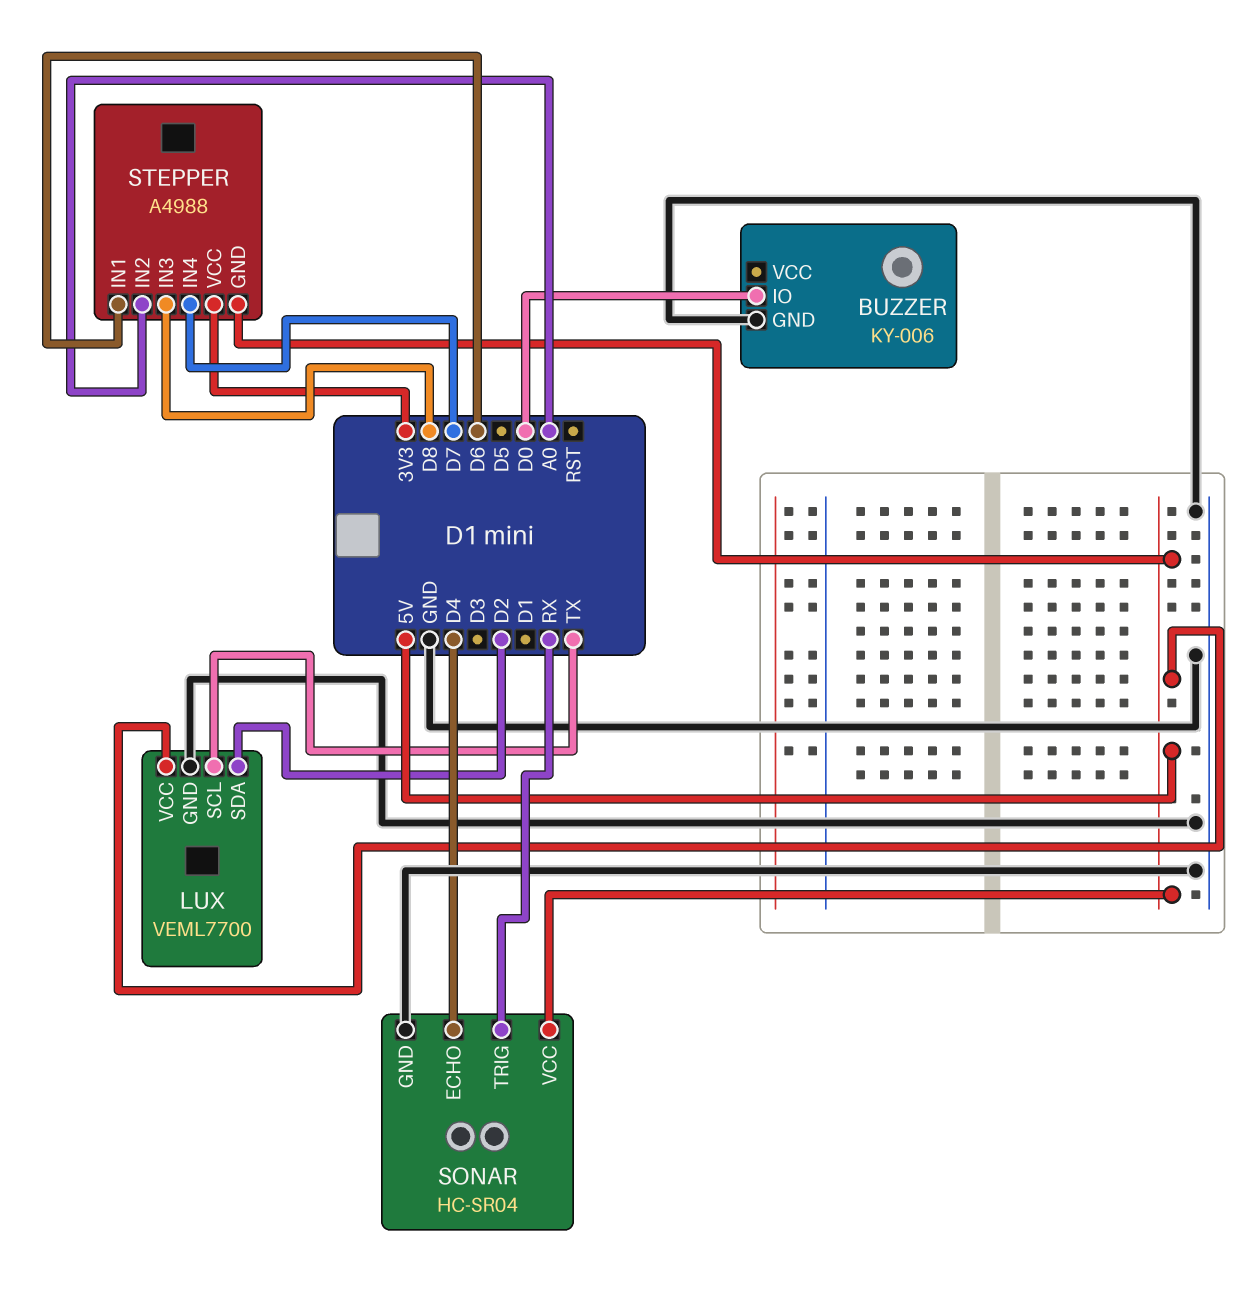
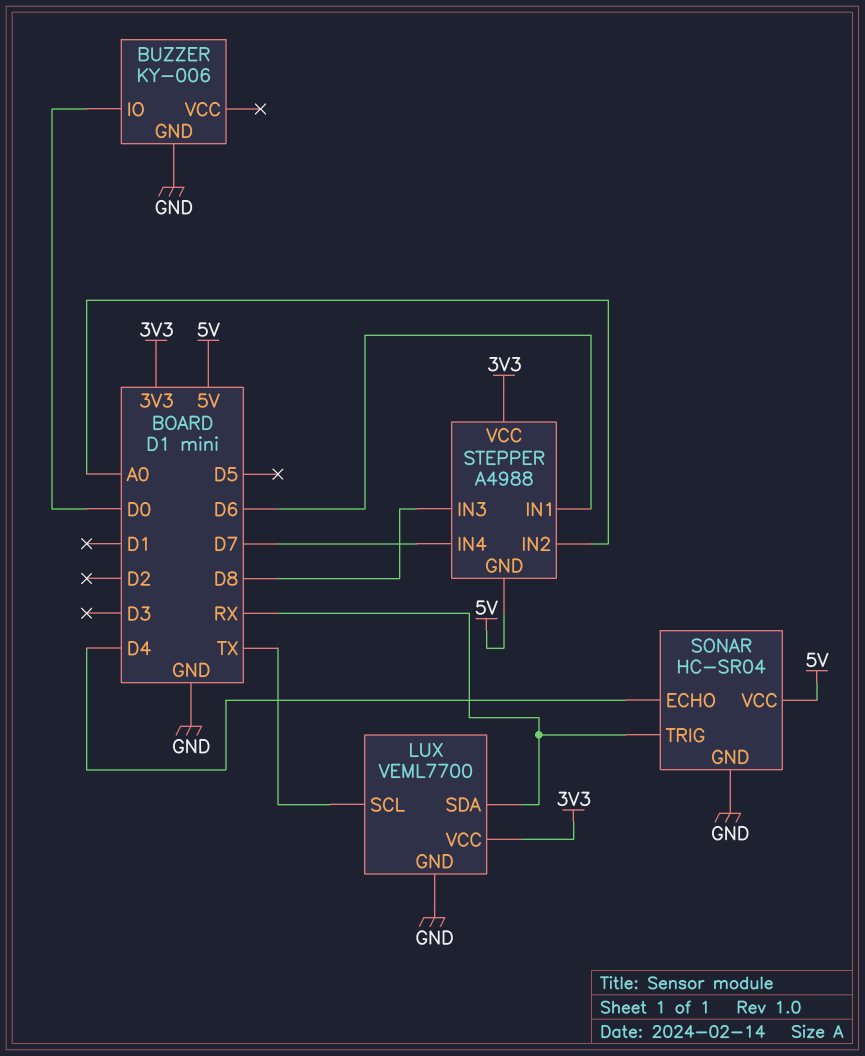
LUX pin SDA: D2 -> RX
LUX pin VCC: 5V -> 3V3

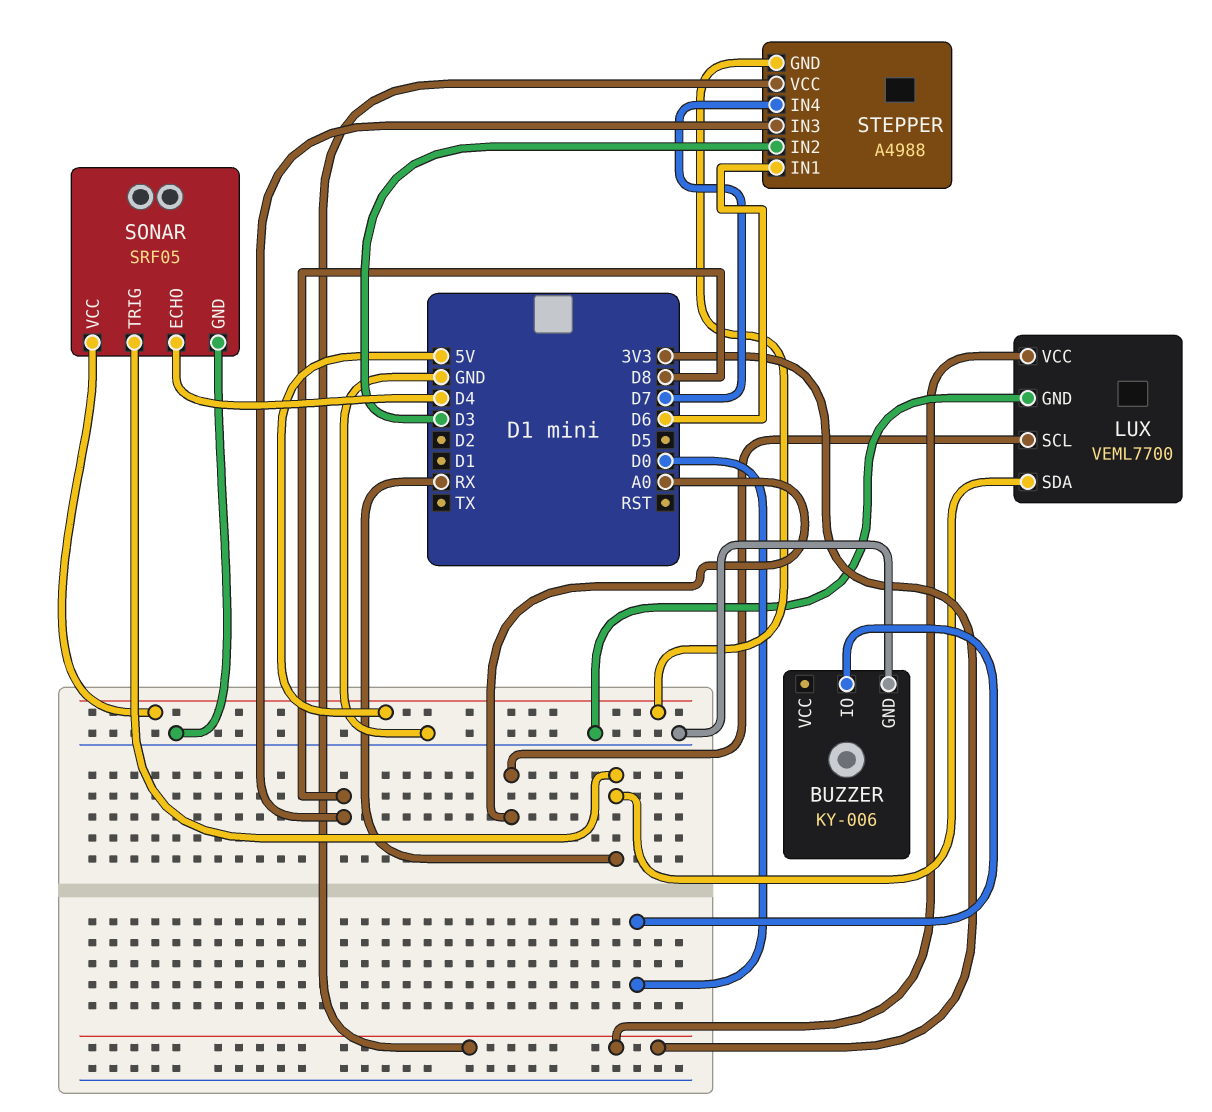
LUX pin SCL: TX -> A0
SONAR: HC-SR04 -> SRF05
STEPPER pin IN2: A0 -> D3

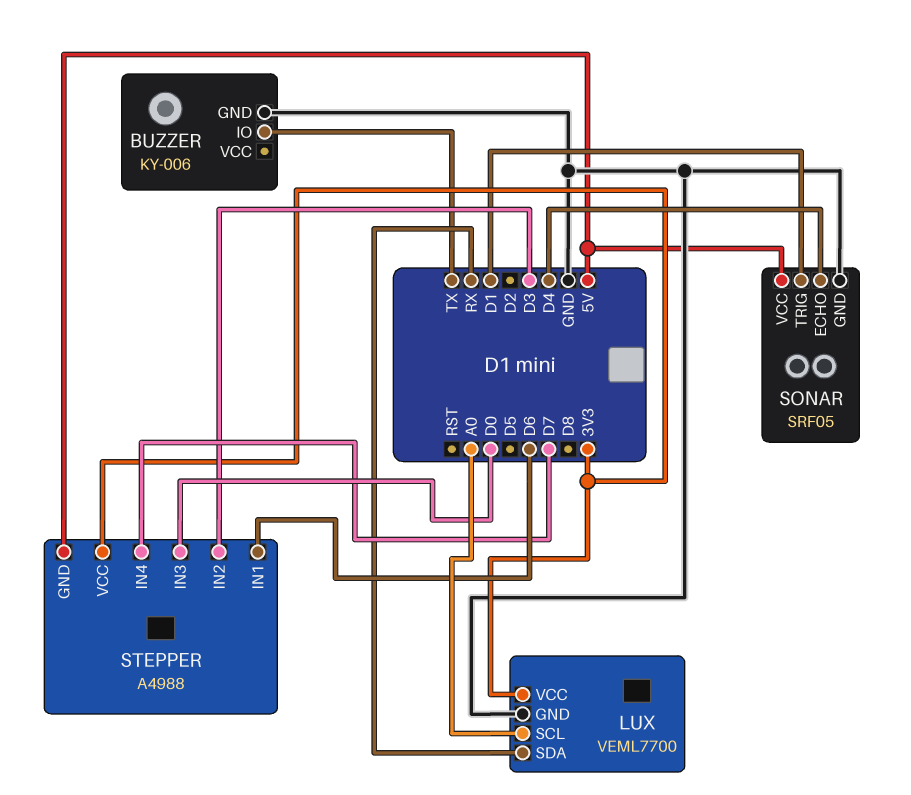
BUZZER pin IO: D0 -> TX
SONAR pin TRIG: RX -> D1
STEPPER pin IN3: D8 -> D0

